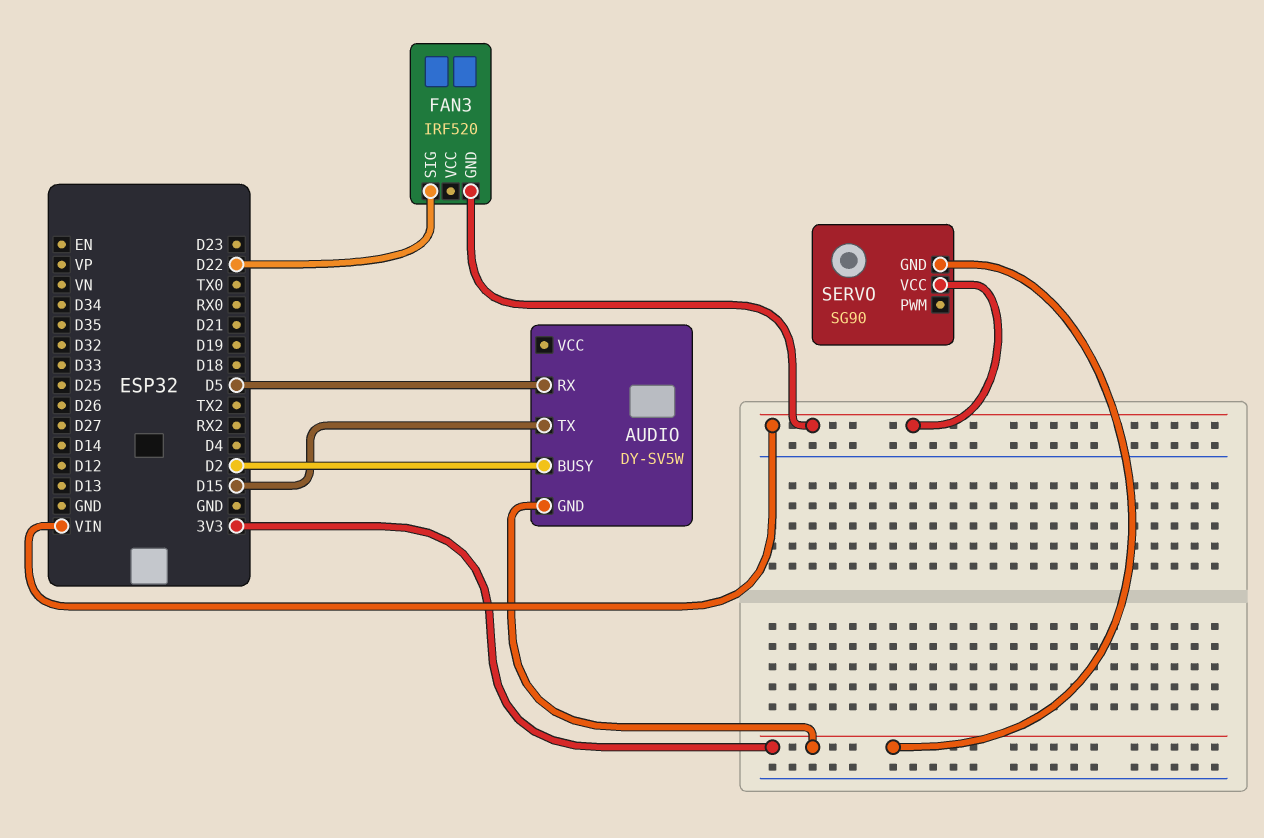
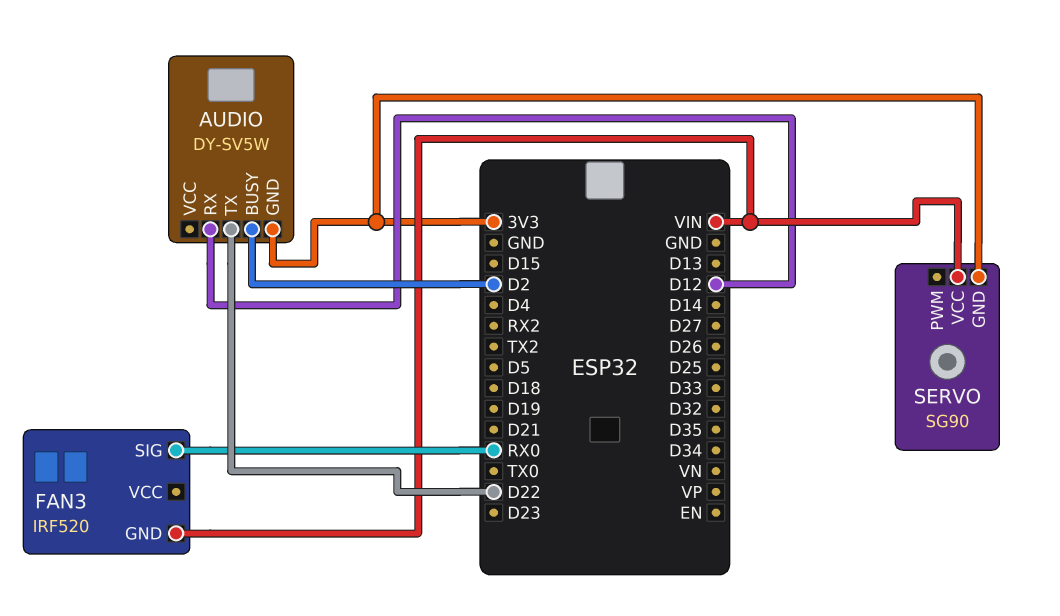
AUDIO pin RX: D5 -> D12
AUDIO pin TX: D15 -> D22
FAN3 pin SIG: D22 -> RX0

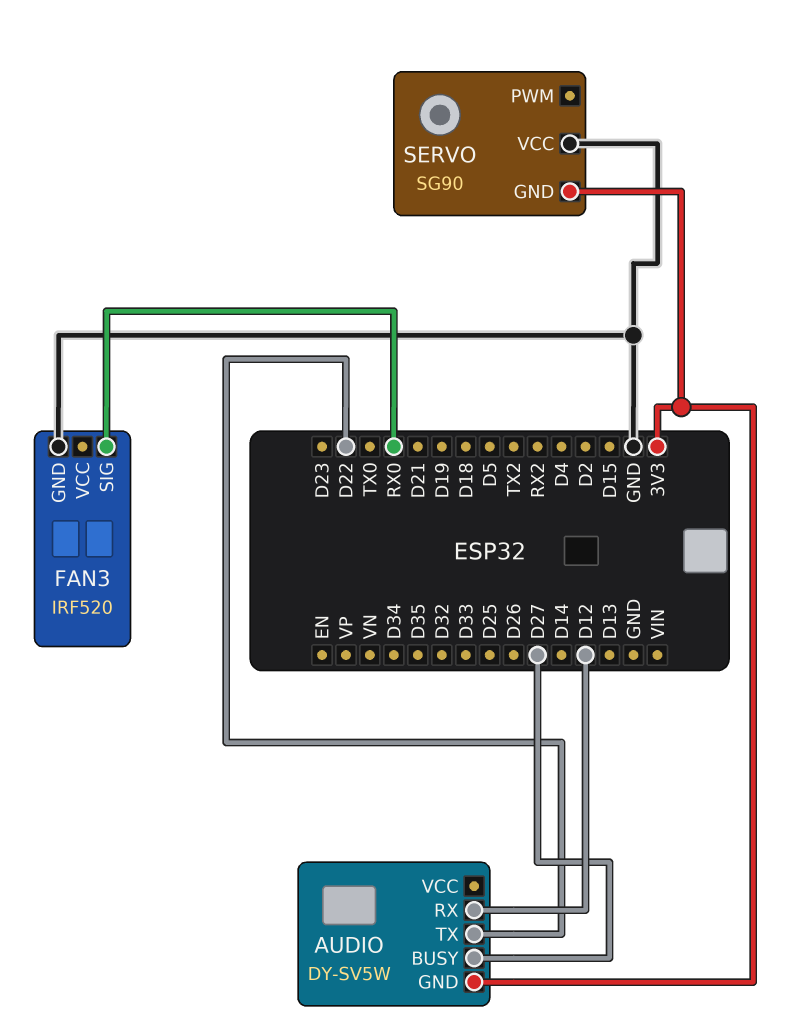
AUDIO pin BUSY: D2 -> D27
FAN3 pin GND: VIN -> GND
SERVO pin VCC: VIN -> GND

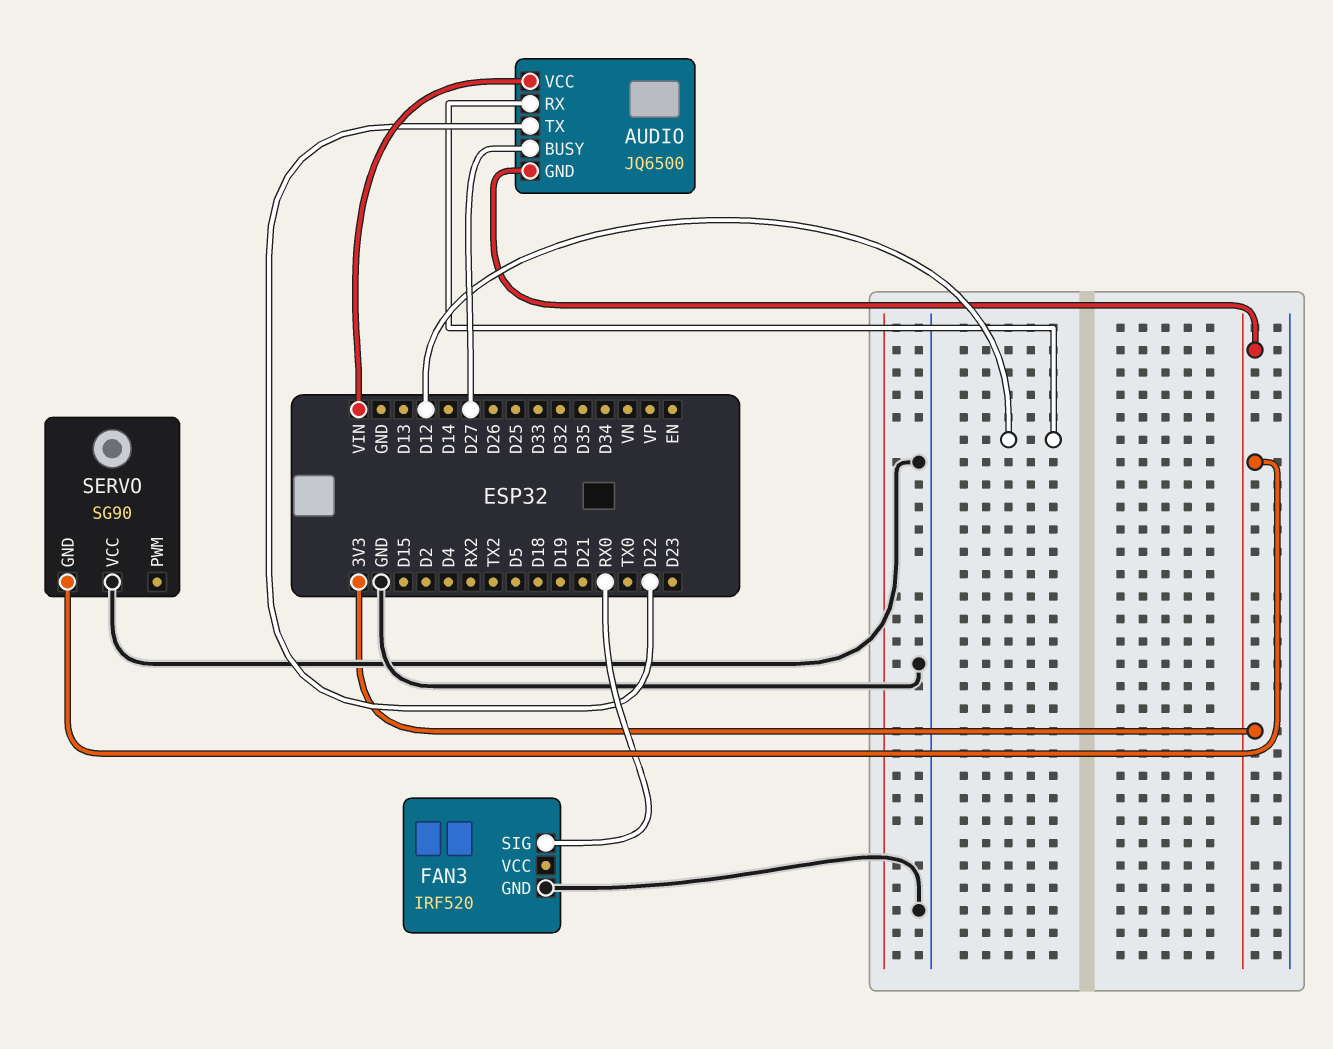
AUDIO: DY-SV5W -> JQ6500
AUDIO pin VCC: none -> VIN

